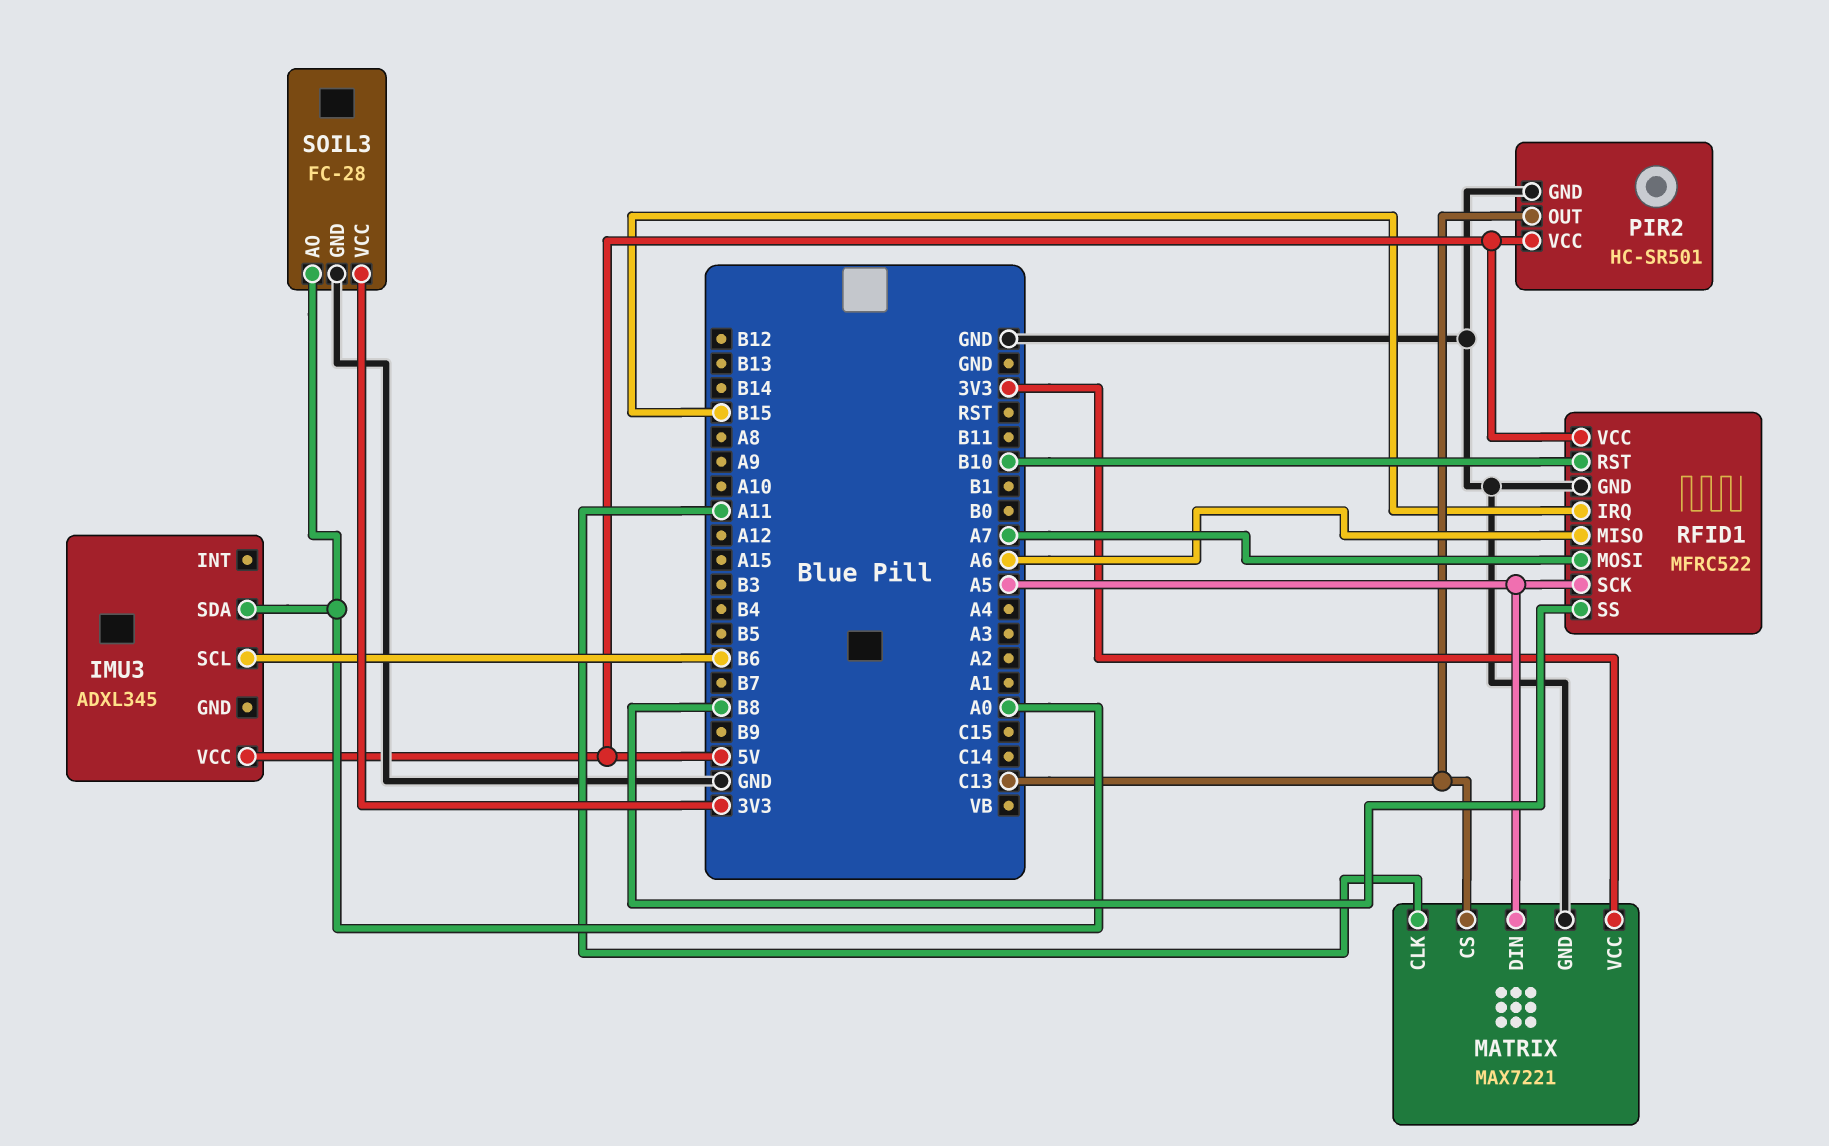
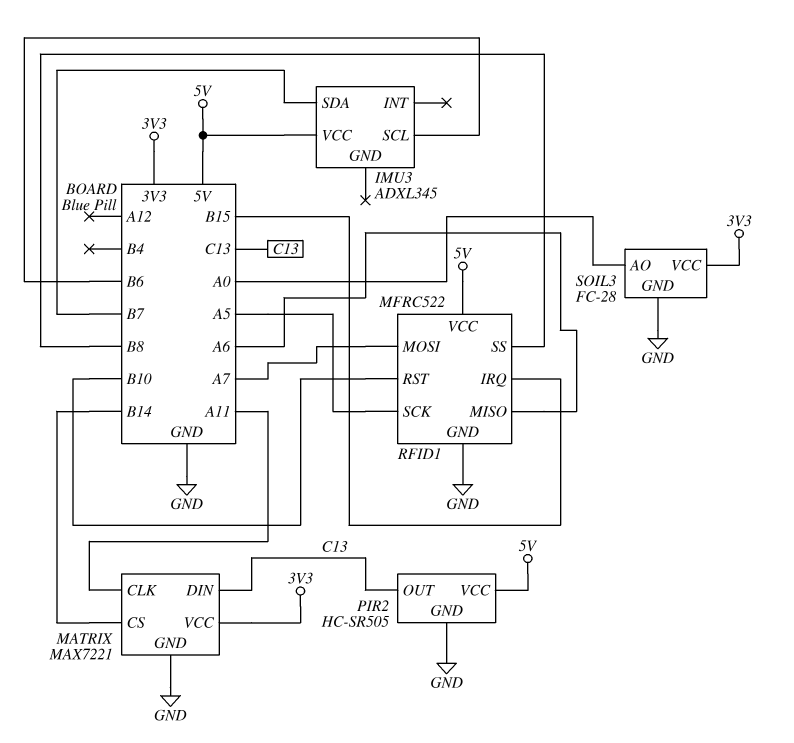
IMU3 pin SDA: A0 -> B7
MATRIX pin CS: C13 -> B14
MATRIX pin DIN: A5 -> C13
PIR2: HC-SR501 -> HC-SR505

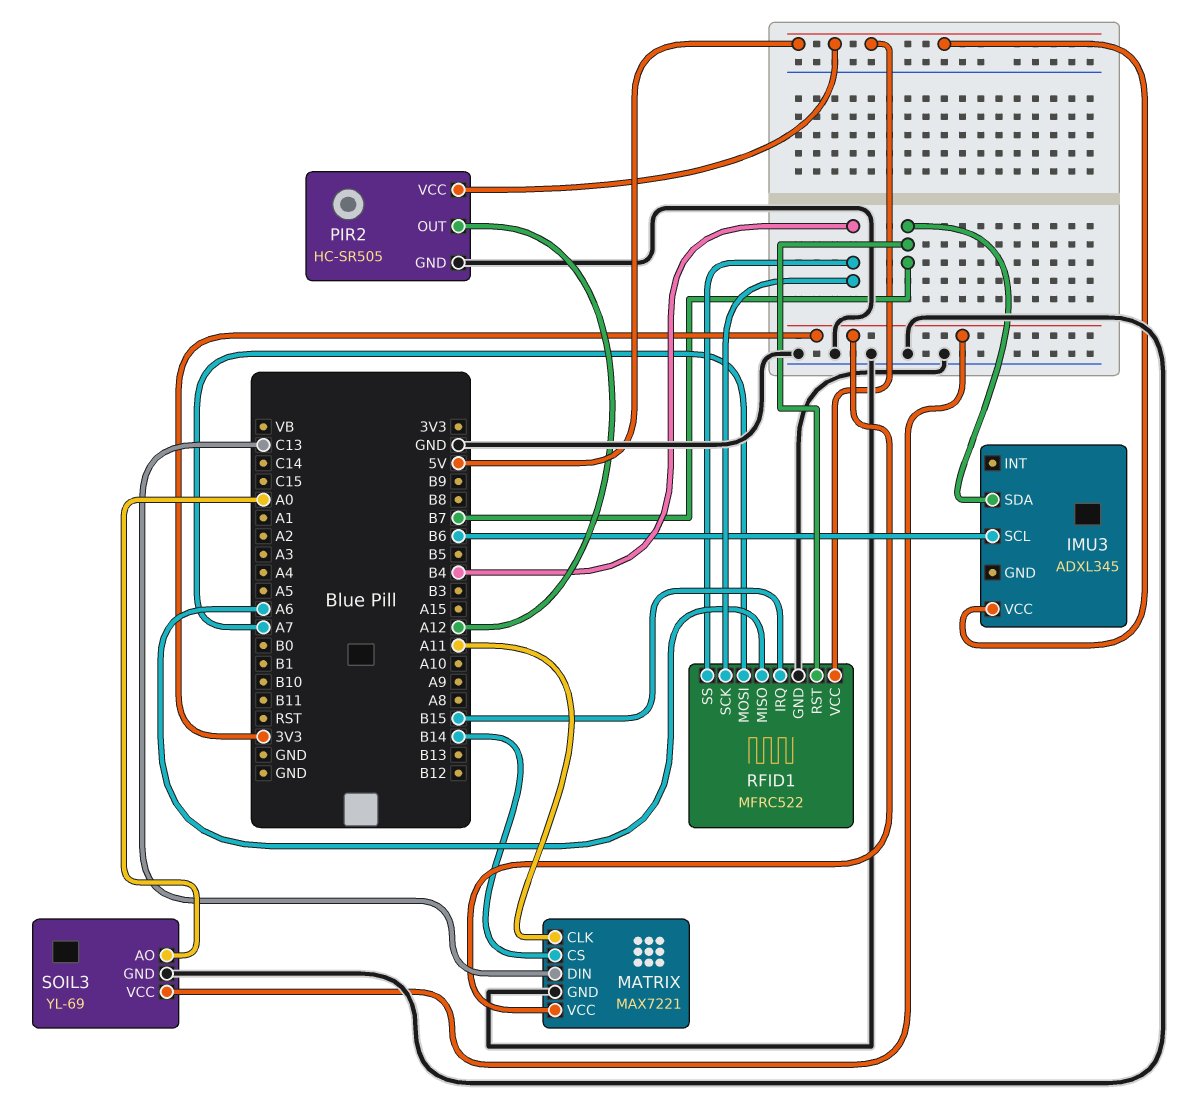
PIR2 pin OUT: C13 -> A12
RFID1 pin RST: B10 -> B7
RFID1 pin SCK: A5 -> B4
RFID1 pin SS: B8 -> B4
SOIL3: FC-28 -> YL-69

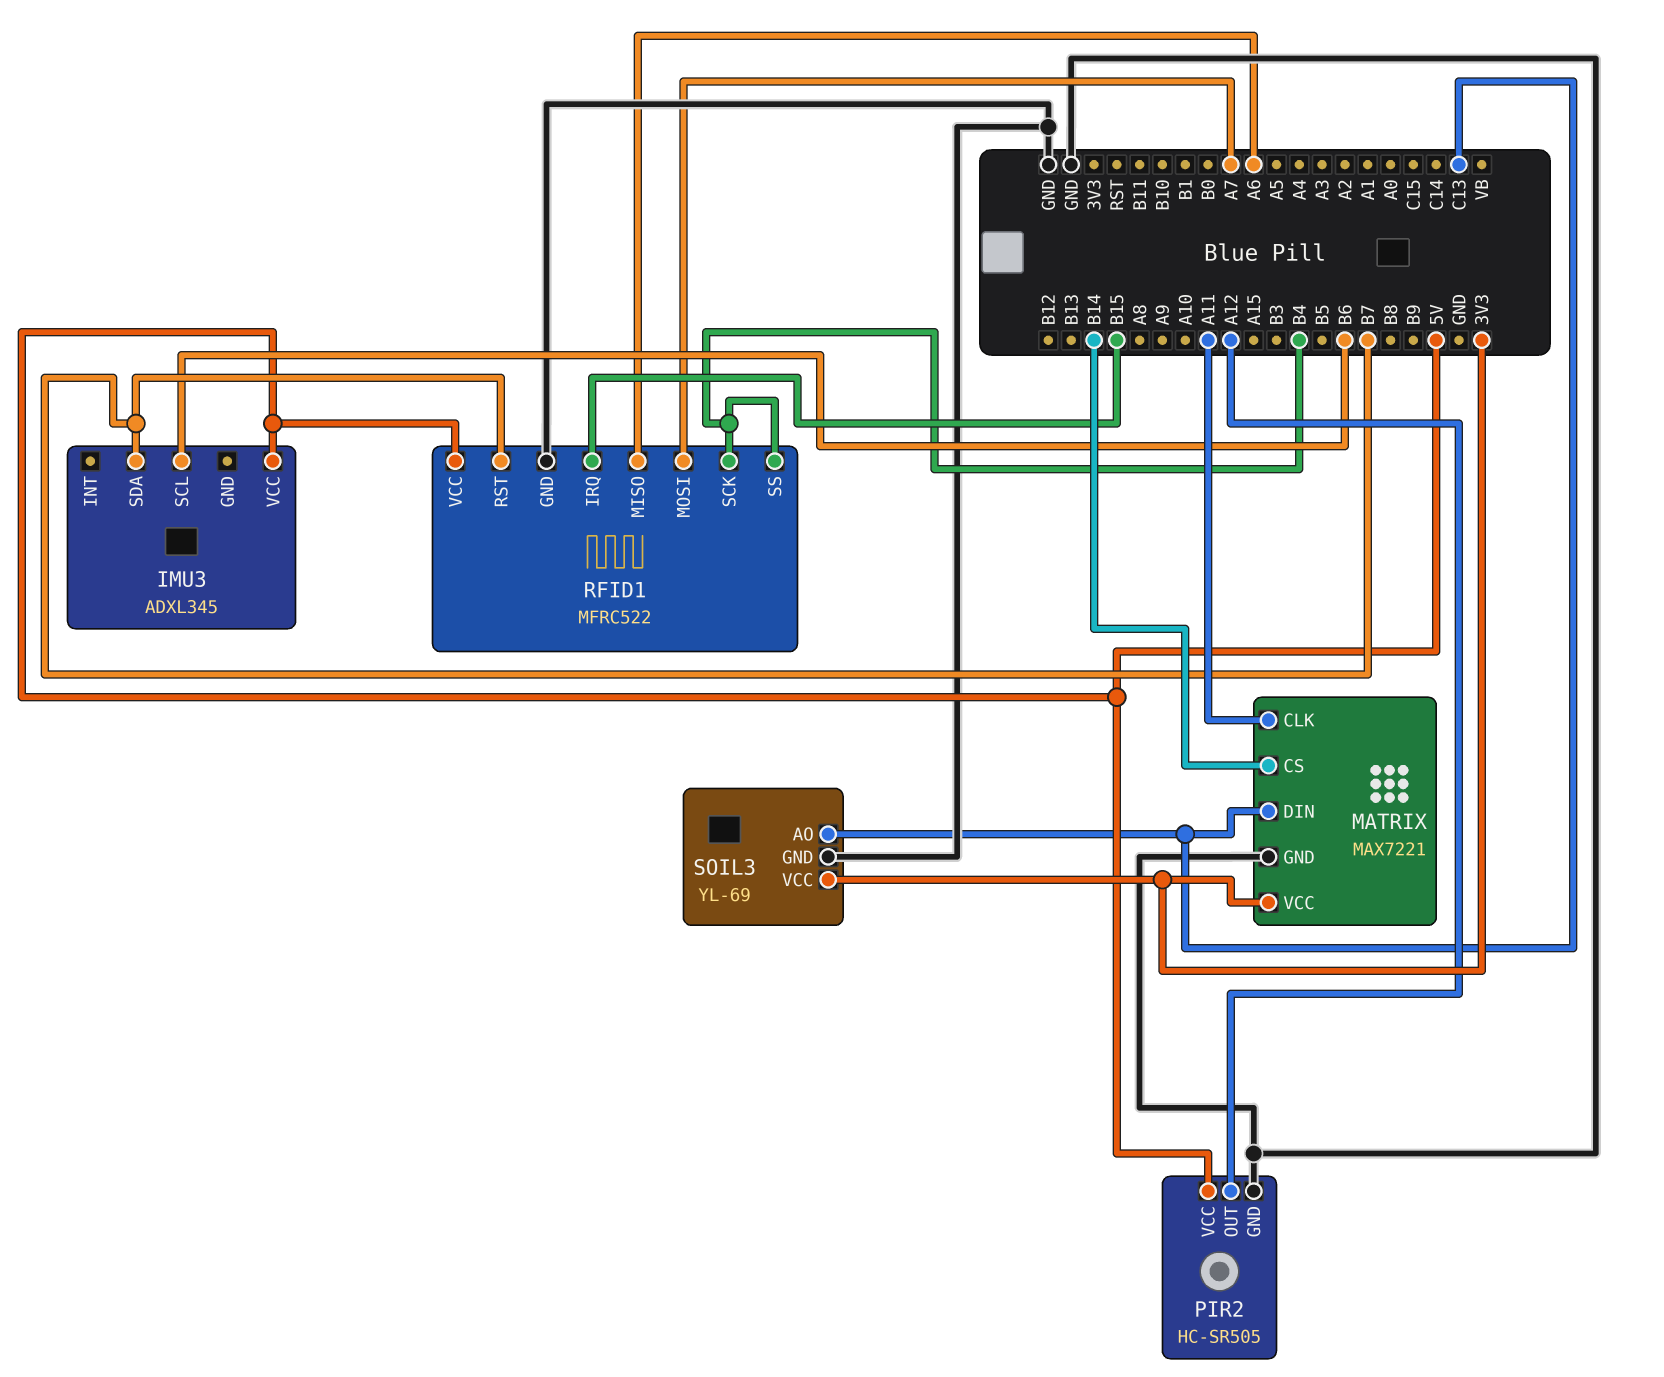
SOIL3 pin AO: A0 -> C13

